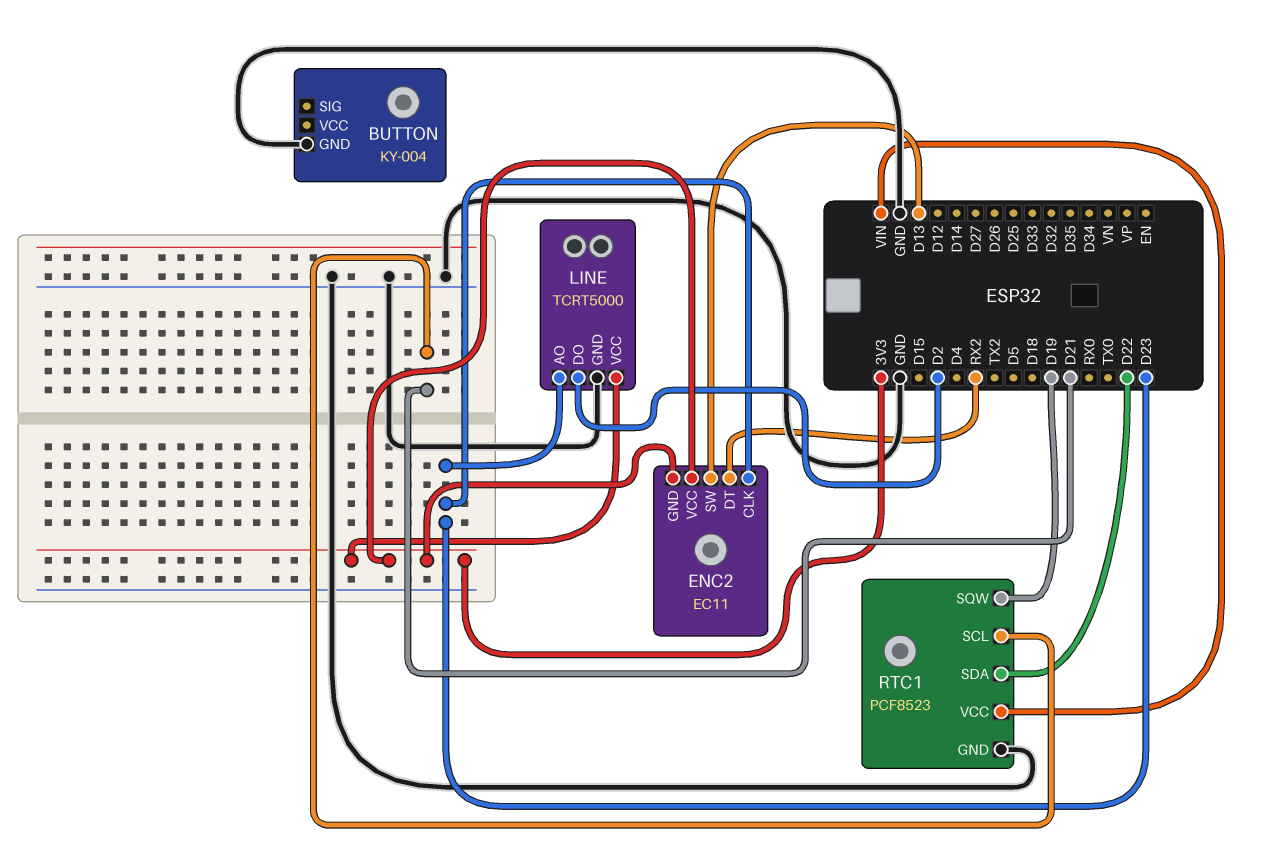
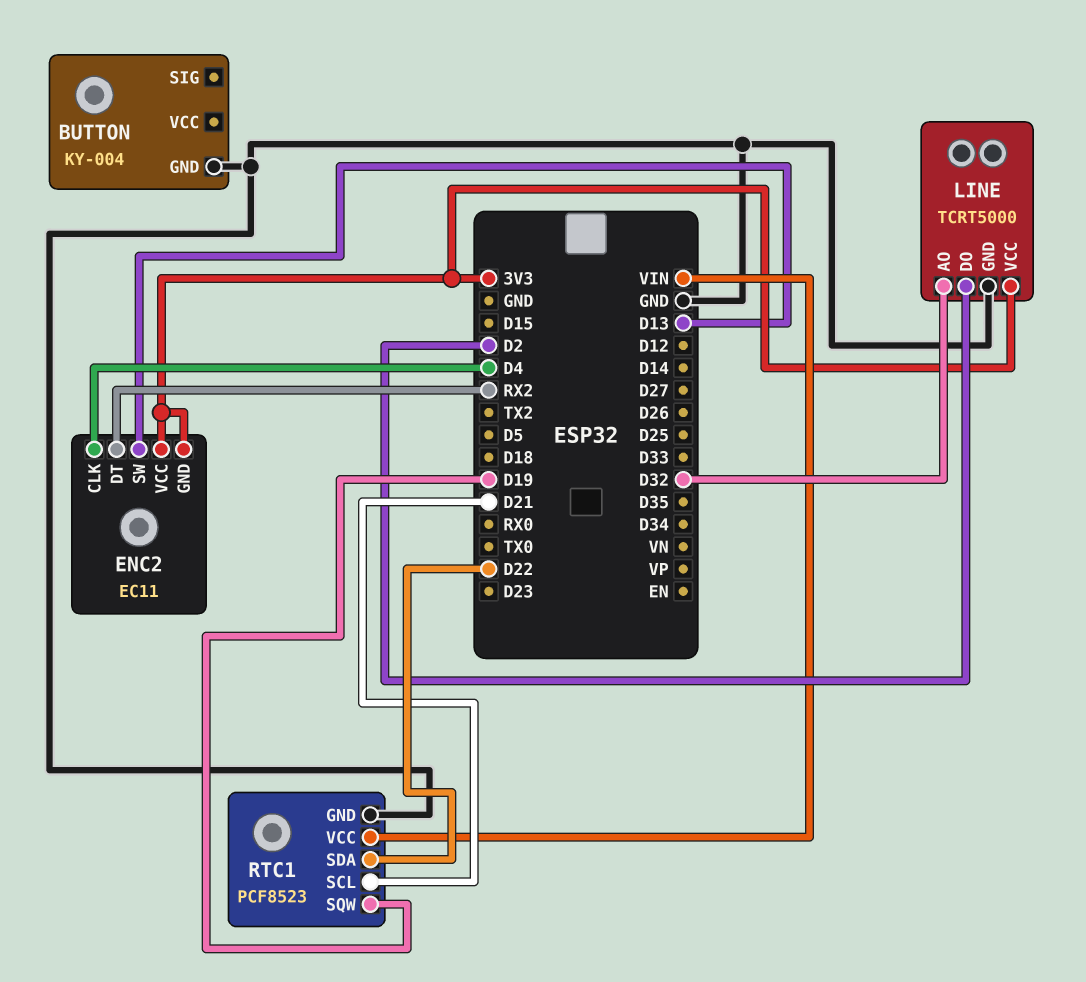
ENC2 pin CLK: D23 -> D4
LINE pin AO: D23 -> D32

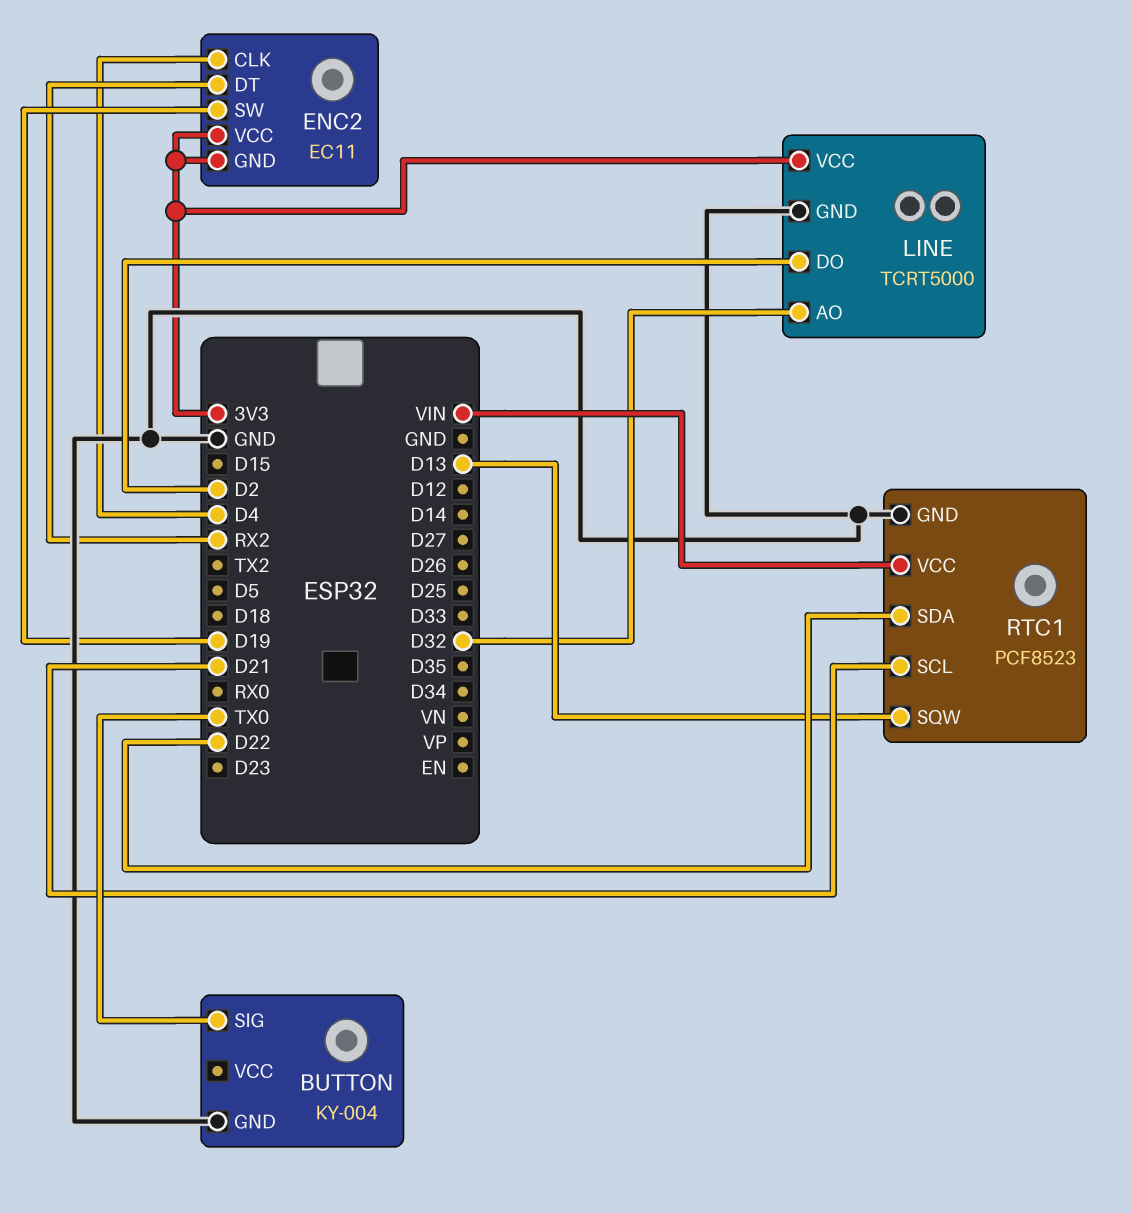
BUTTON pin SIG: none -> TX0
ENC2 pin SW: D13 -> D19
RTC1 pin SQW: D19 -> D13

